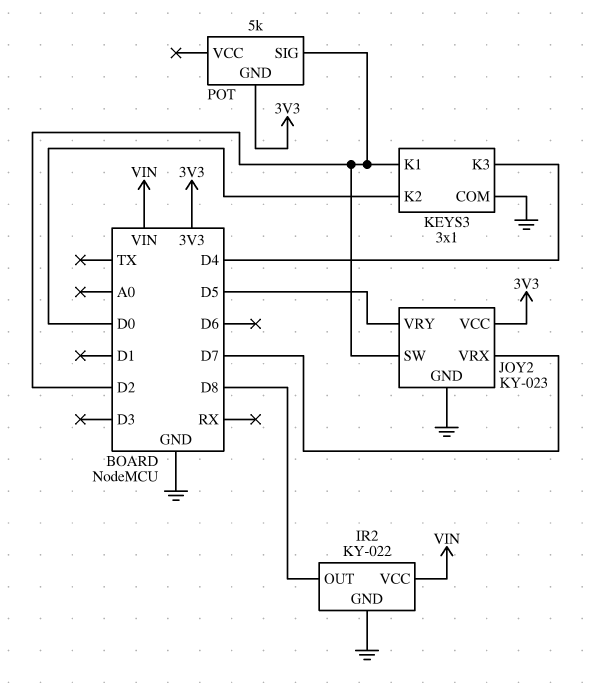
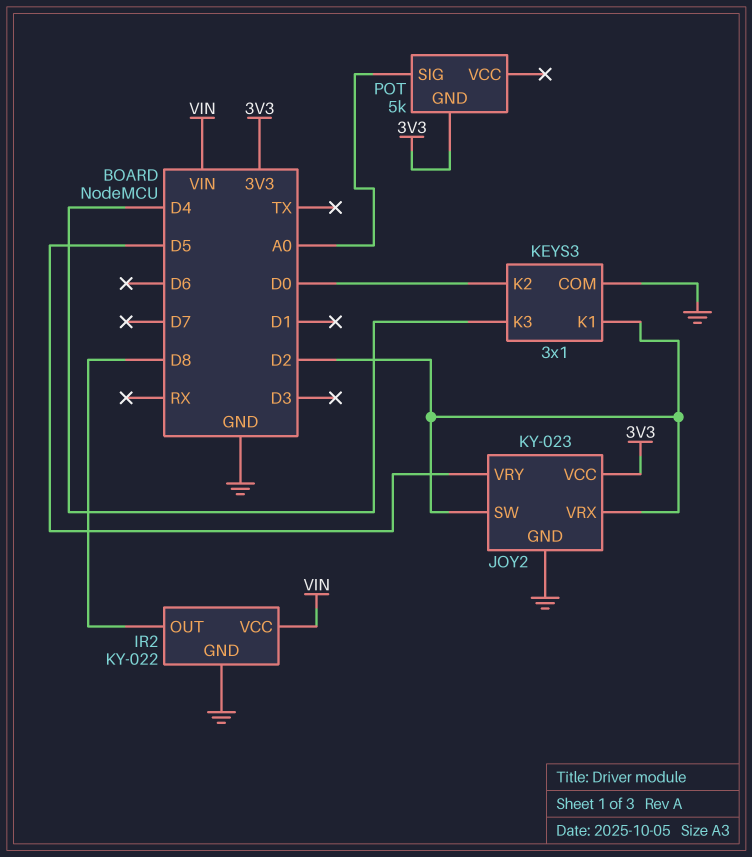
JOY2 pin VRX: D7 -> D2
POT pin SIG: D2 -> A0

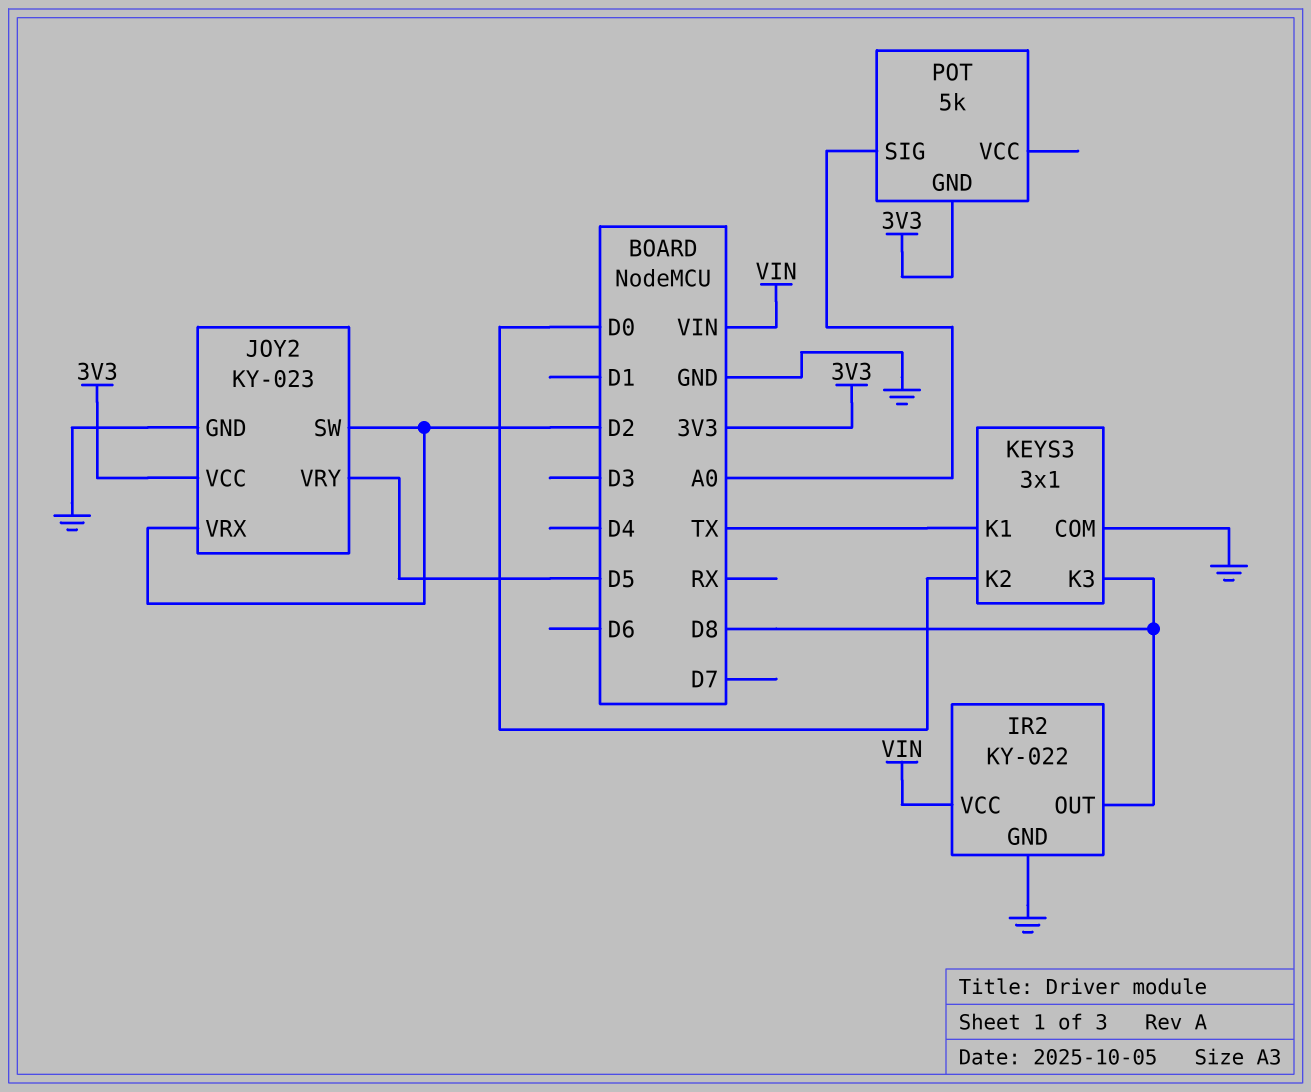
KEYS3 pin K1: D2 -> TX
KEYS3 pin K3: D4 -> D8

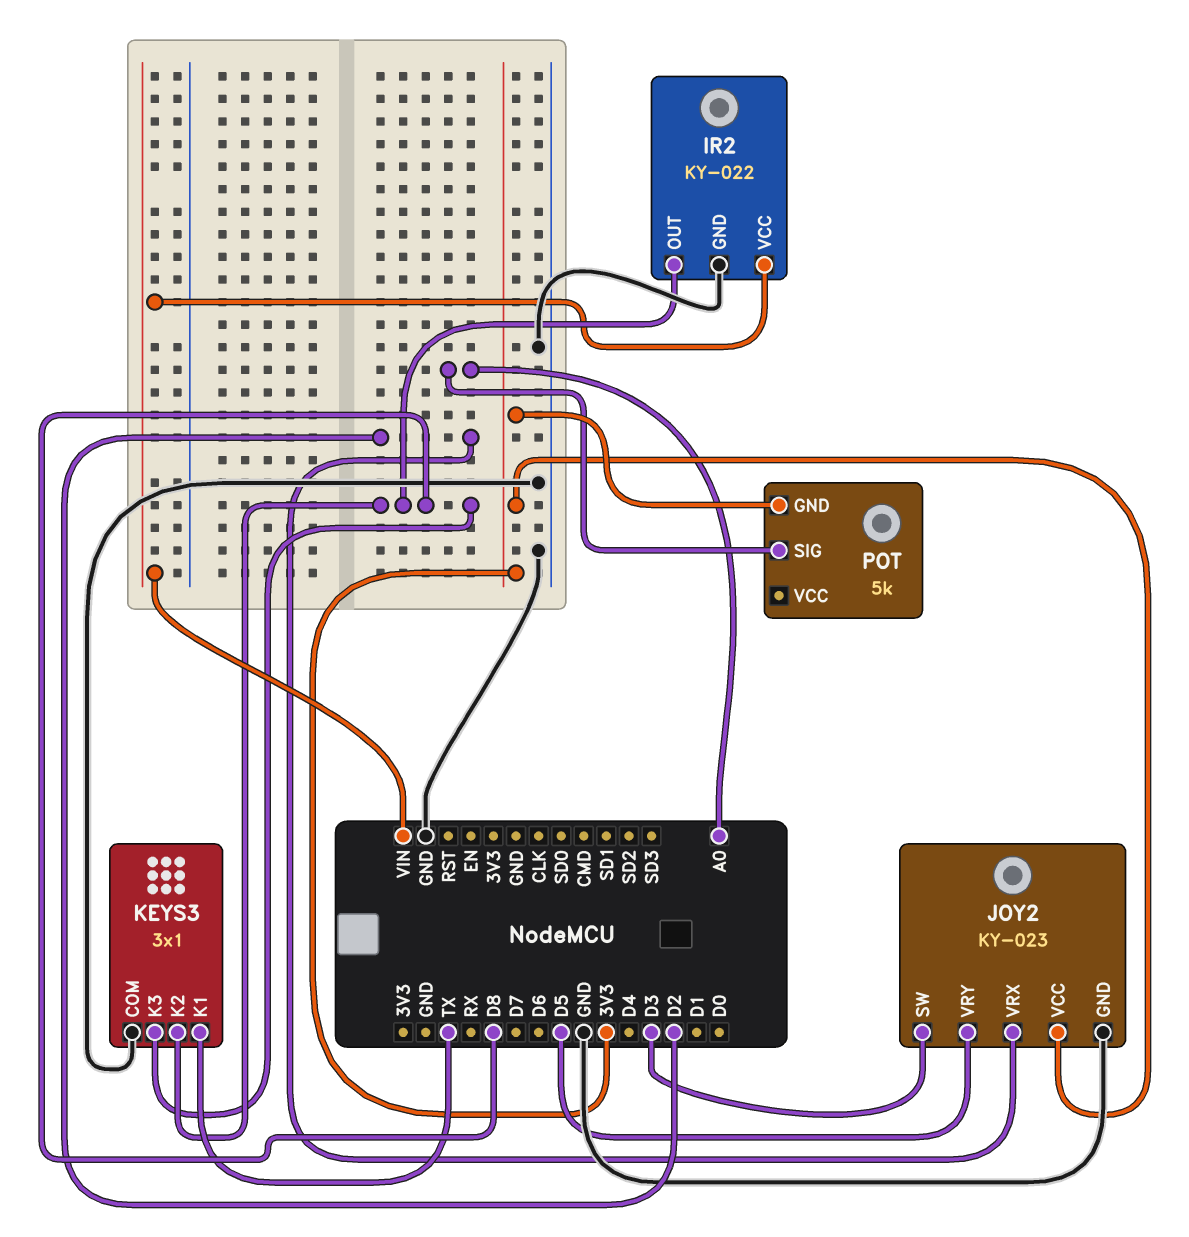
JOY2 pin SW: D2 -> D3
KEYS3 pin K2: D0 -> D8

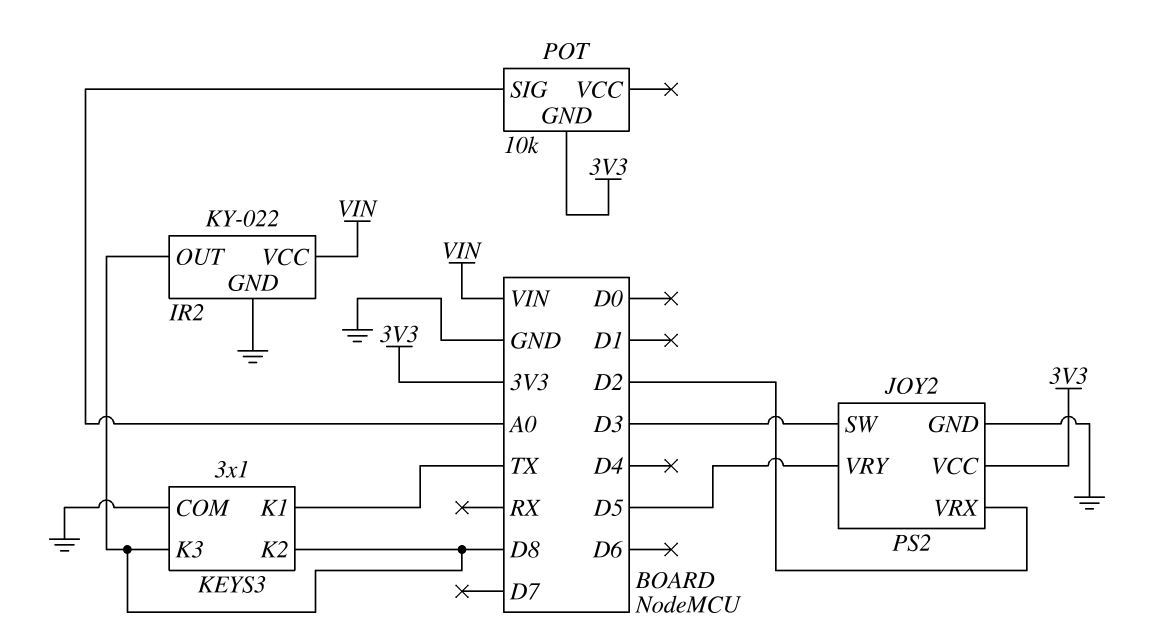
JOY2: KY-023 -> PS2
POT: 5k -> 10k

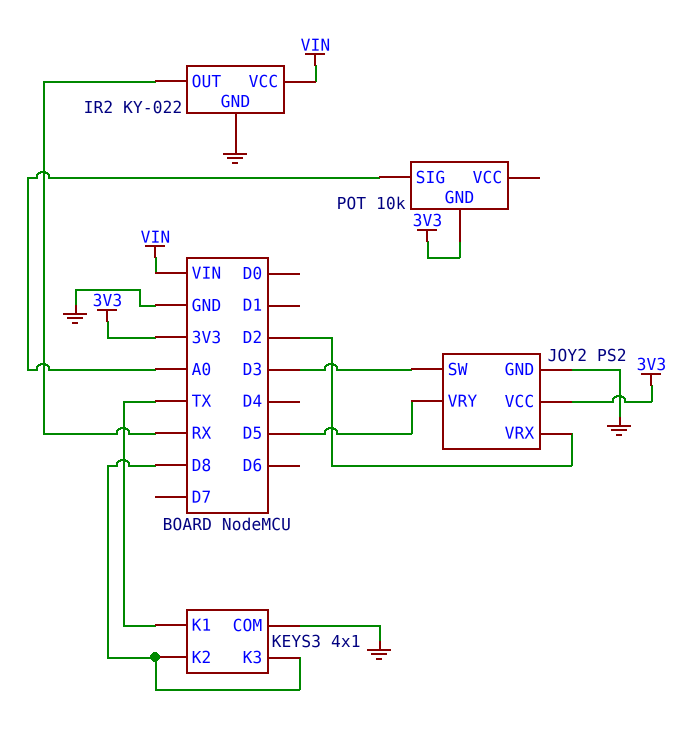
IR2 pin OUT: D8 -> RX
KEYS3: 3x1 -> 4x1

